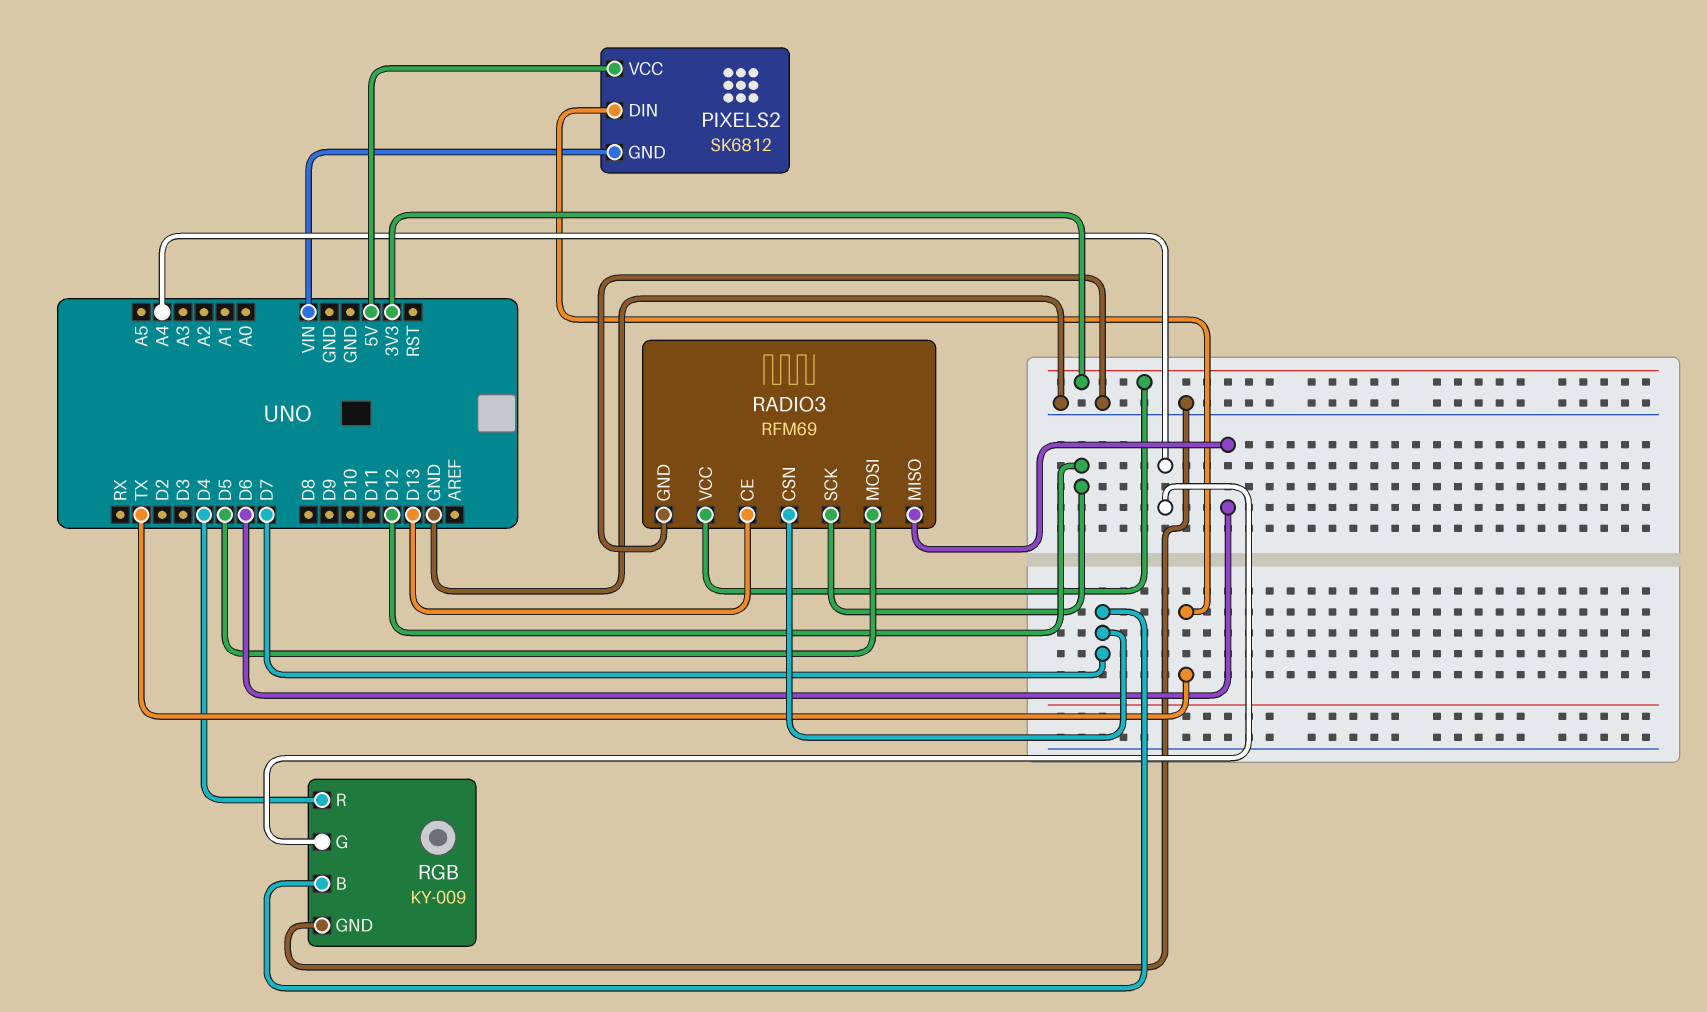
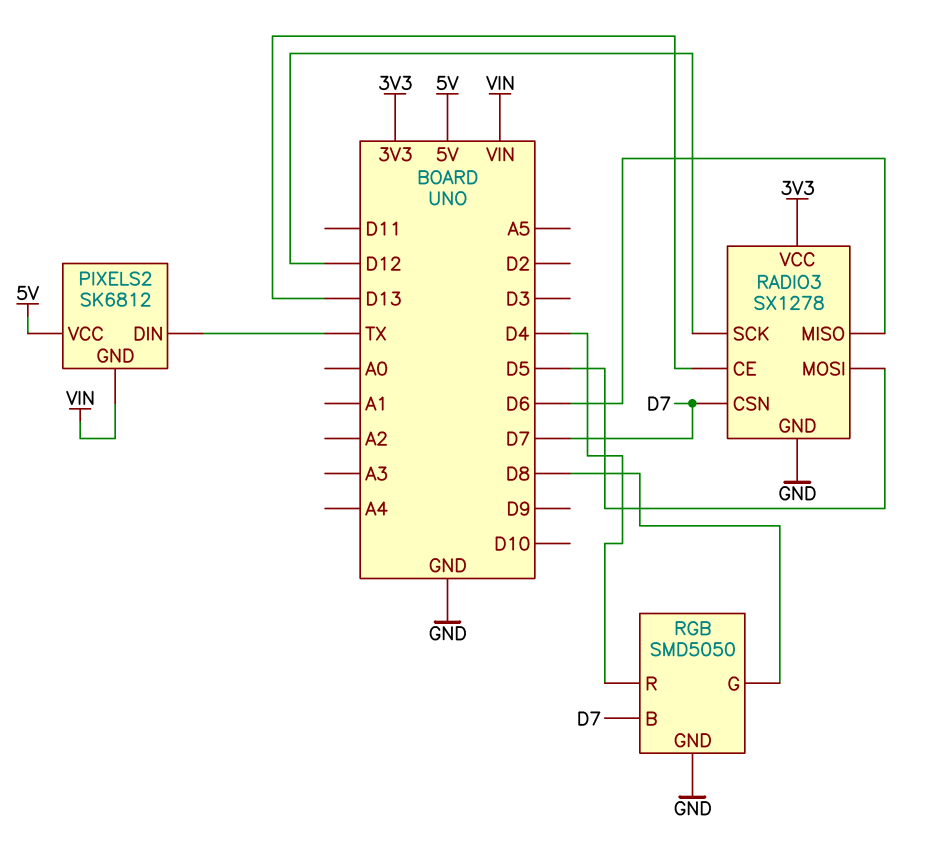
RADIO3: RFM69 -> SX1278
RGB: KY-009 -> SMD5050
RGB pin G: A4 -> D8

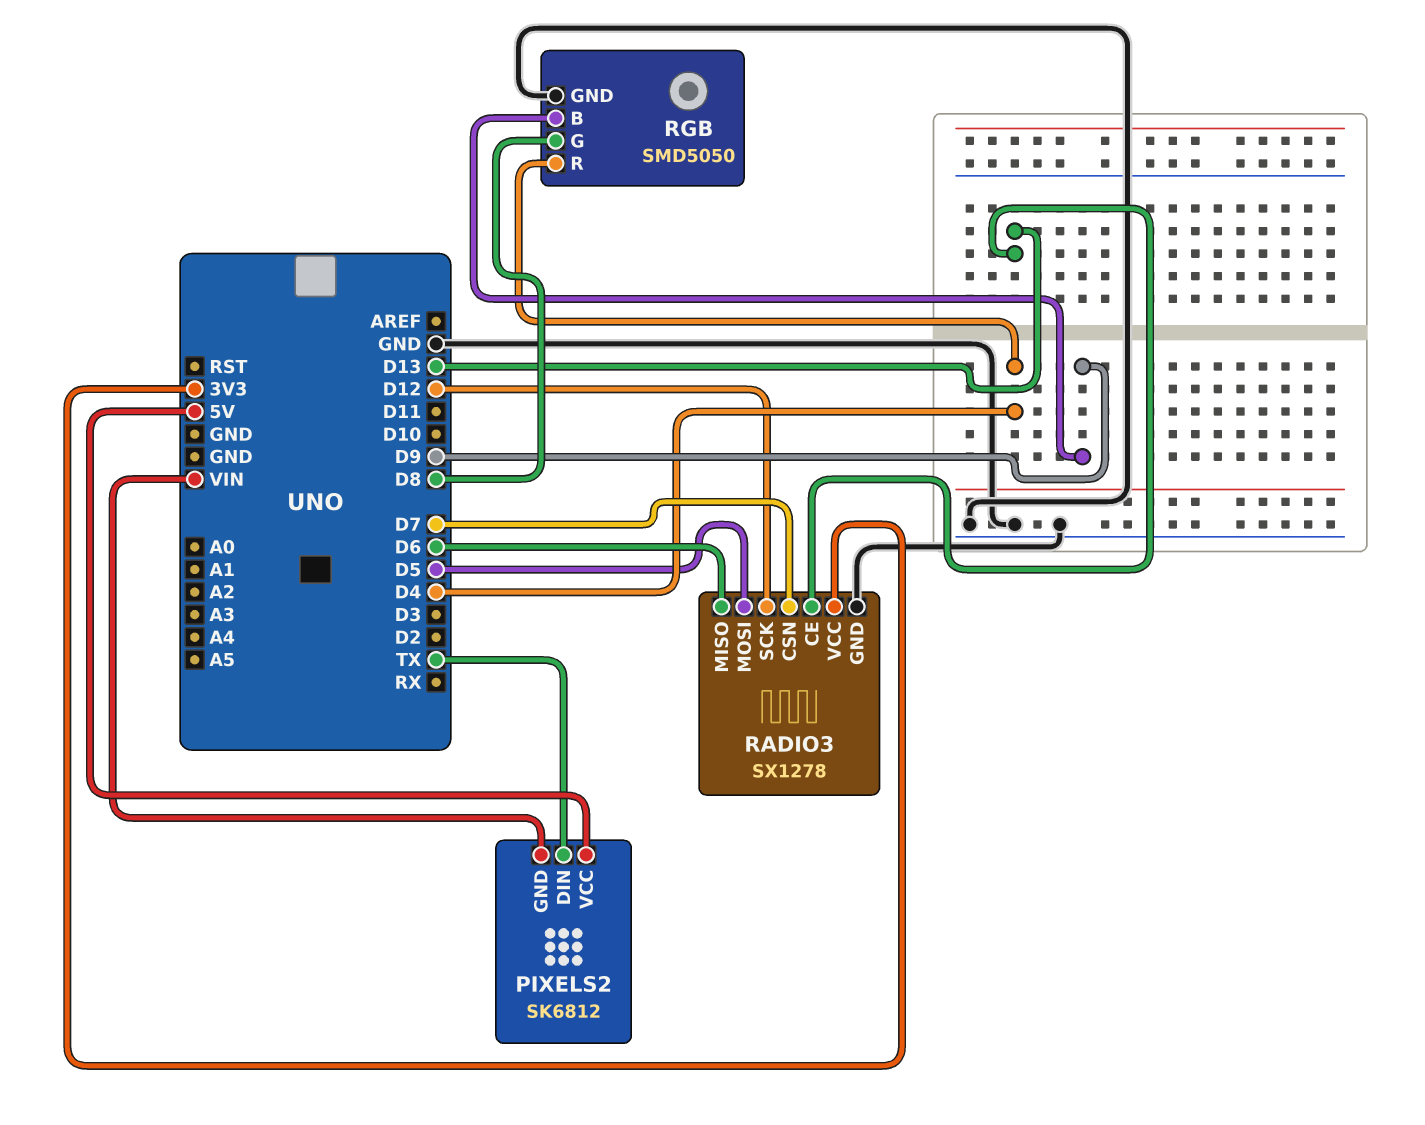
RGB pin B: D7 -> D9

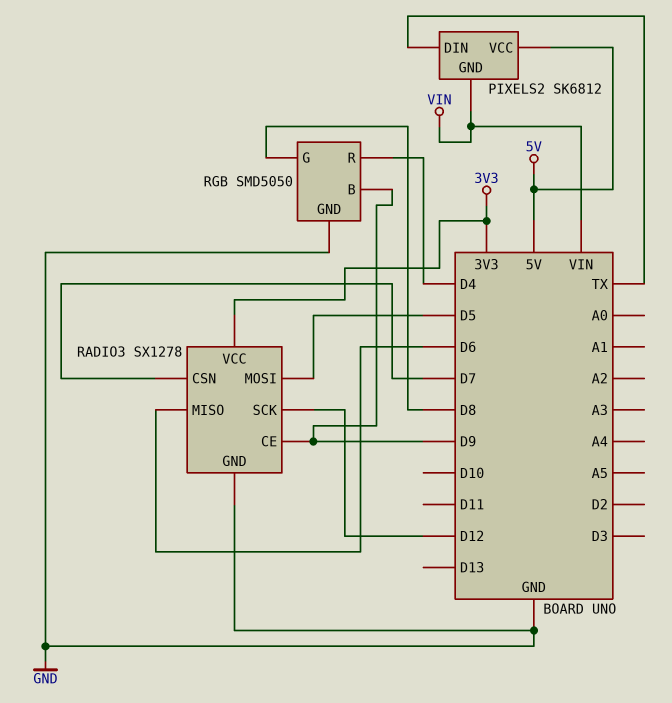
RADIO3 pin CE: D13 -> D9

